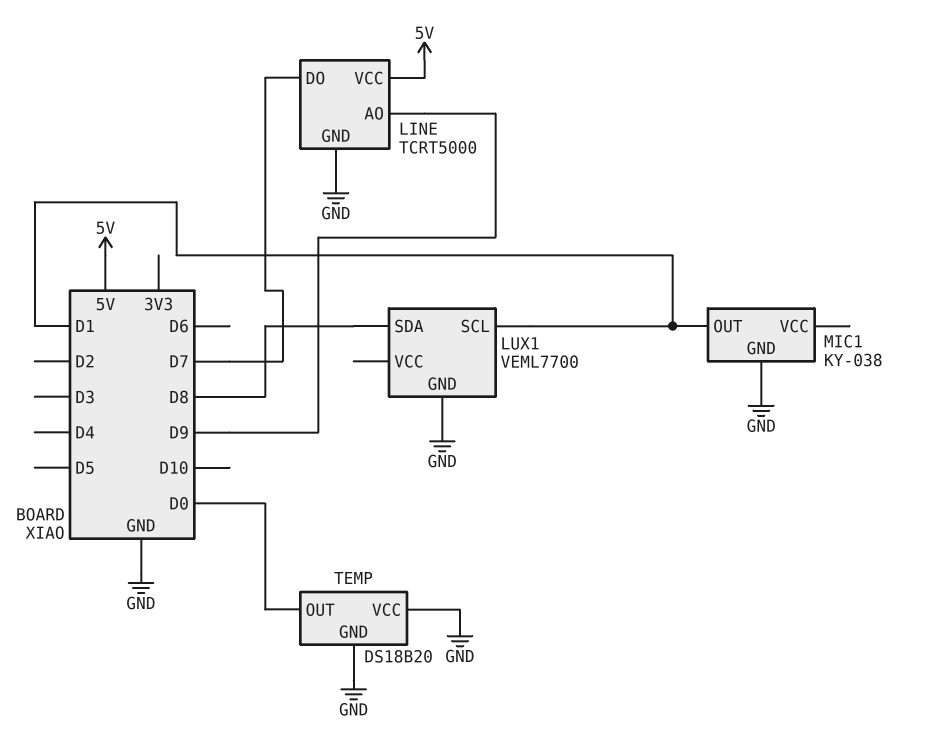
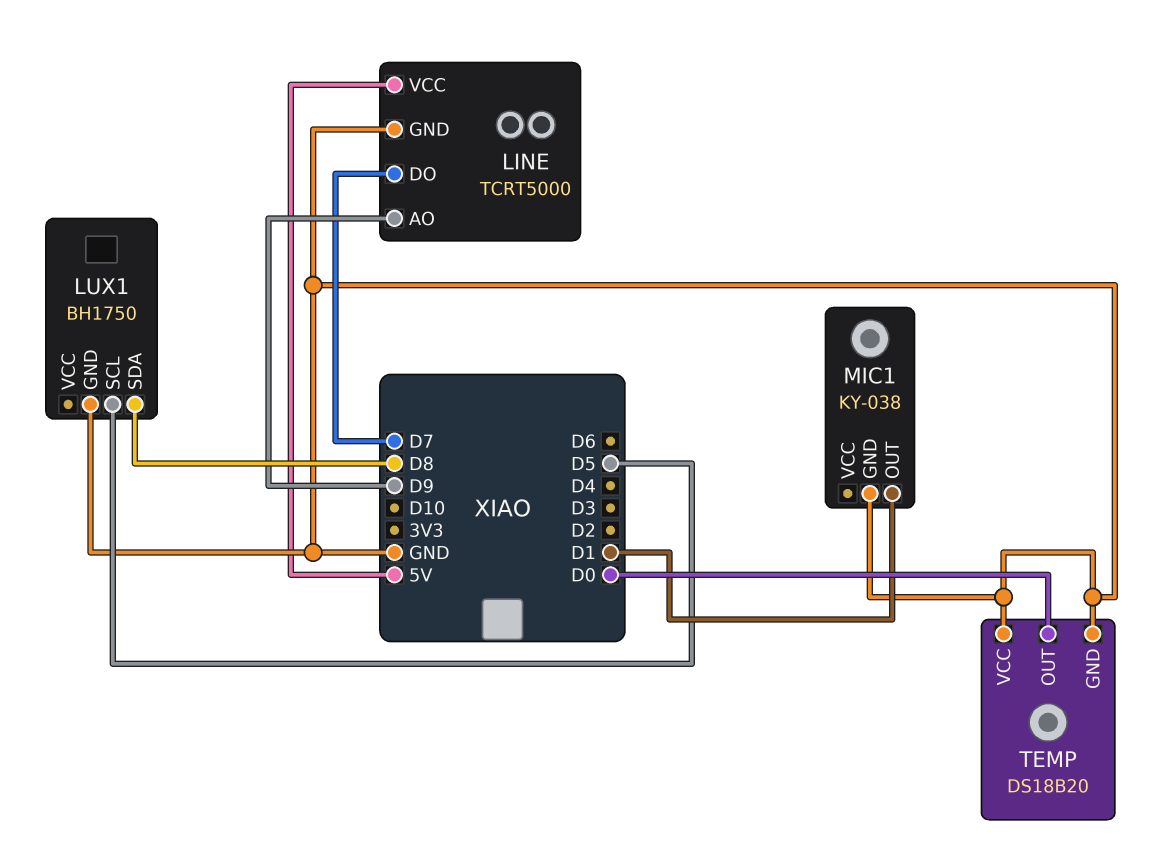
LUX1: VEML7700 -> BH1750
LUX1 pin SCL: D1 -> D5

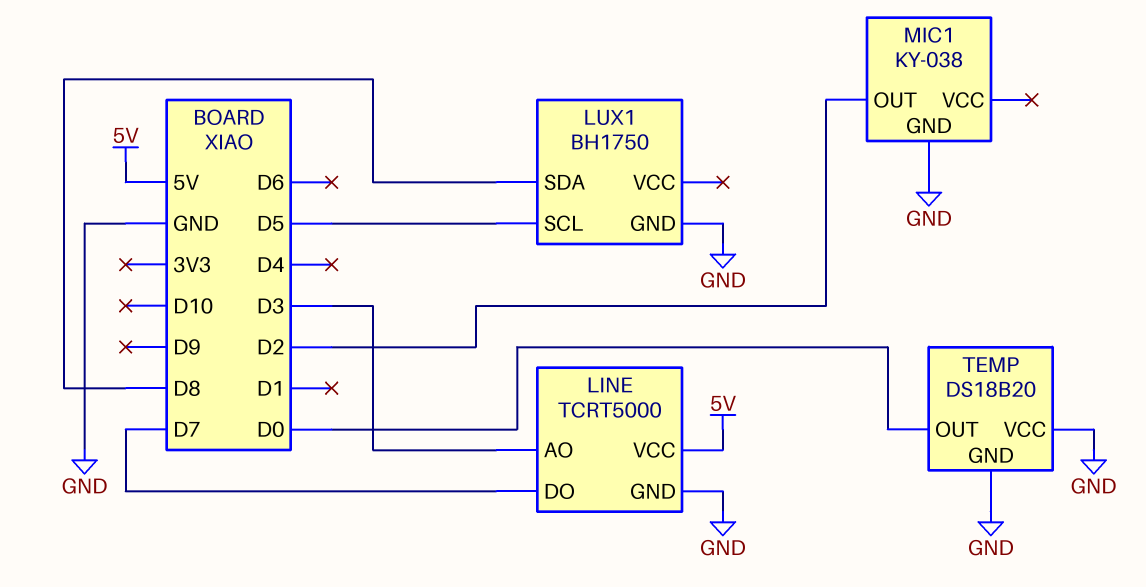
LINE pin AO: D9 -> D3
MIC1 pin OUT: D1 -> D2

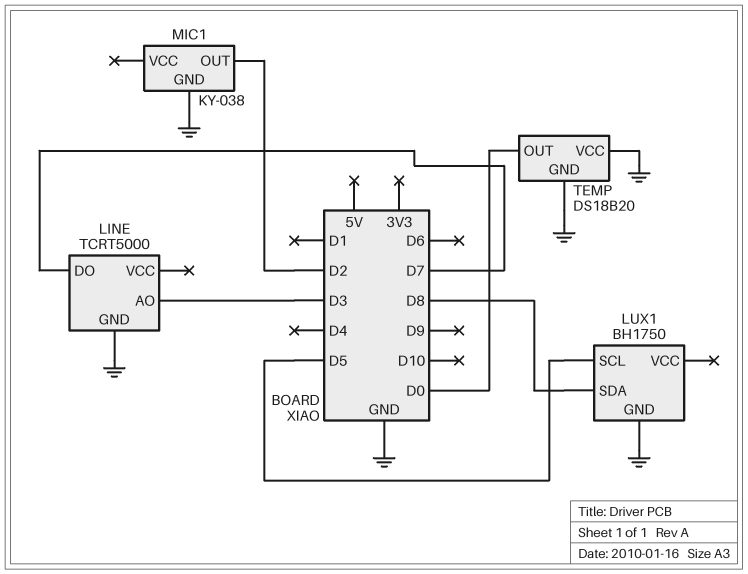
LINE pin VCC: 5V -> none

